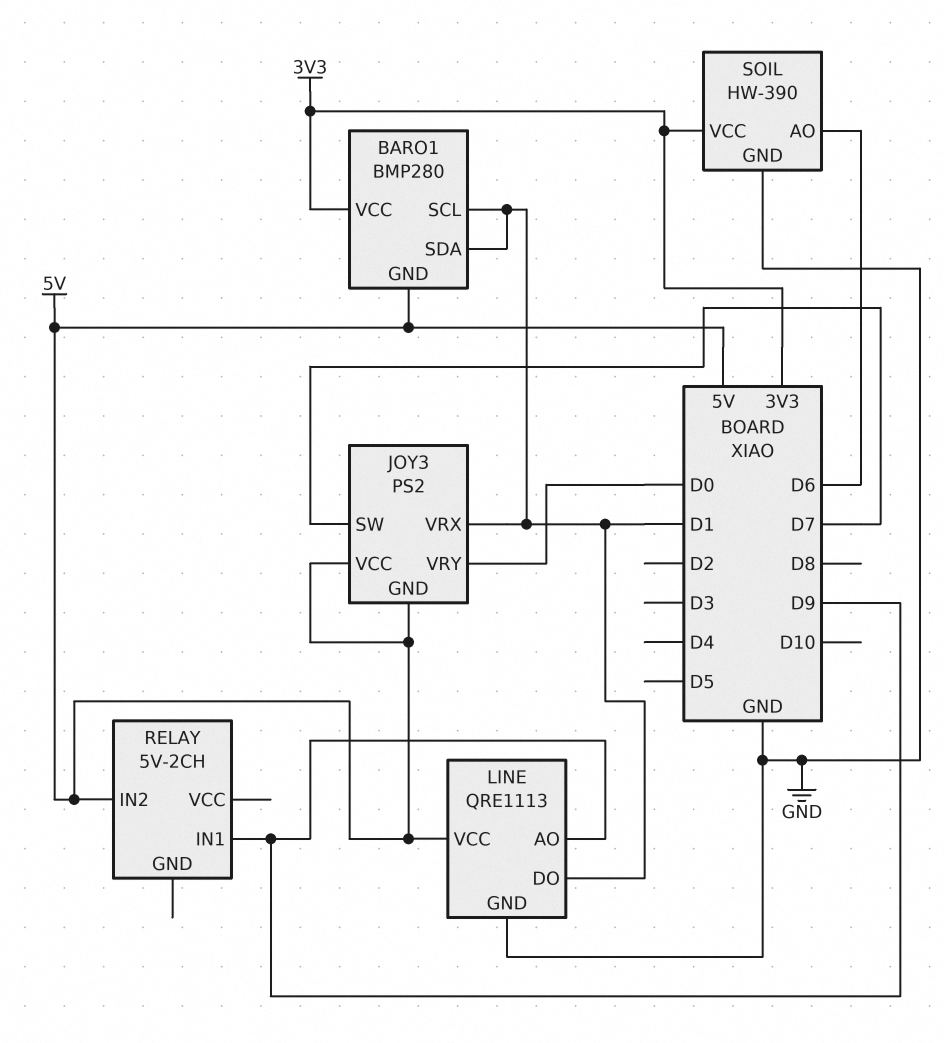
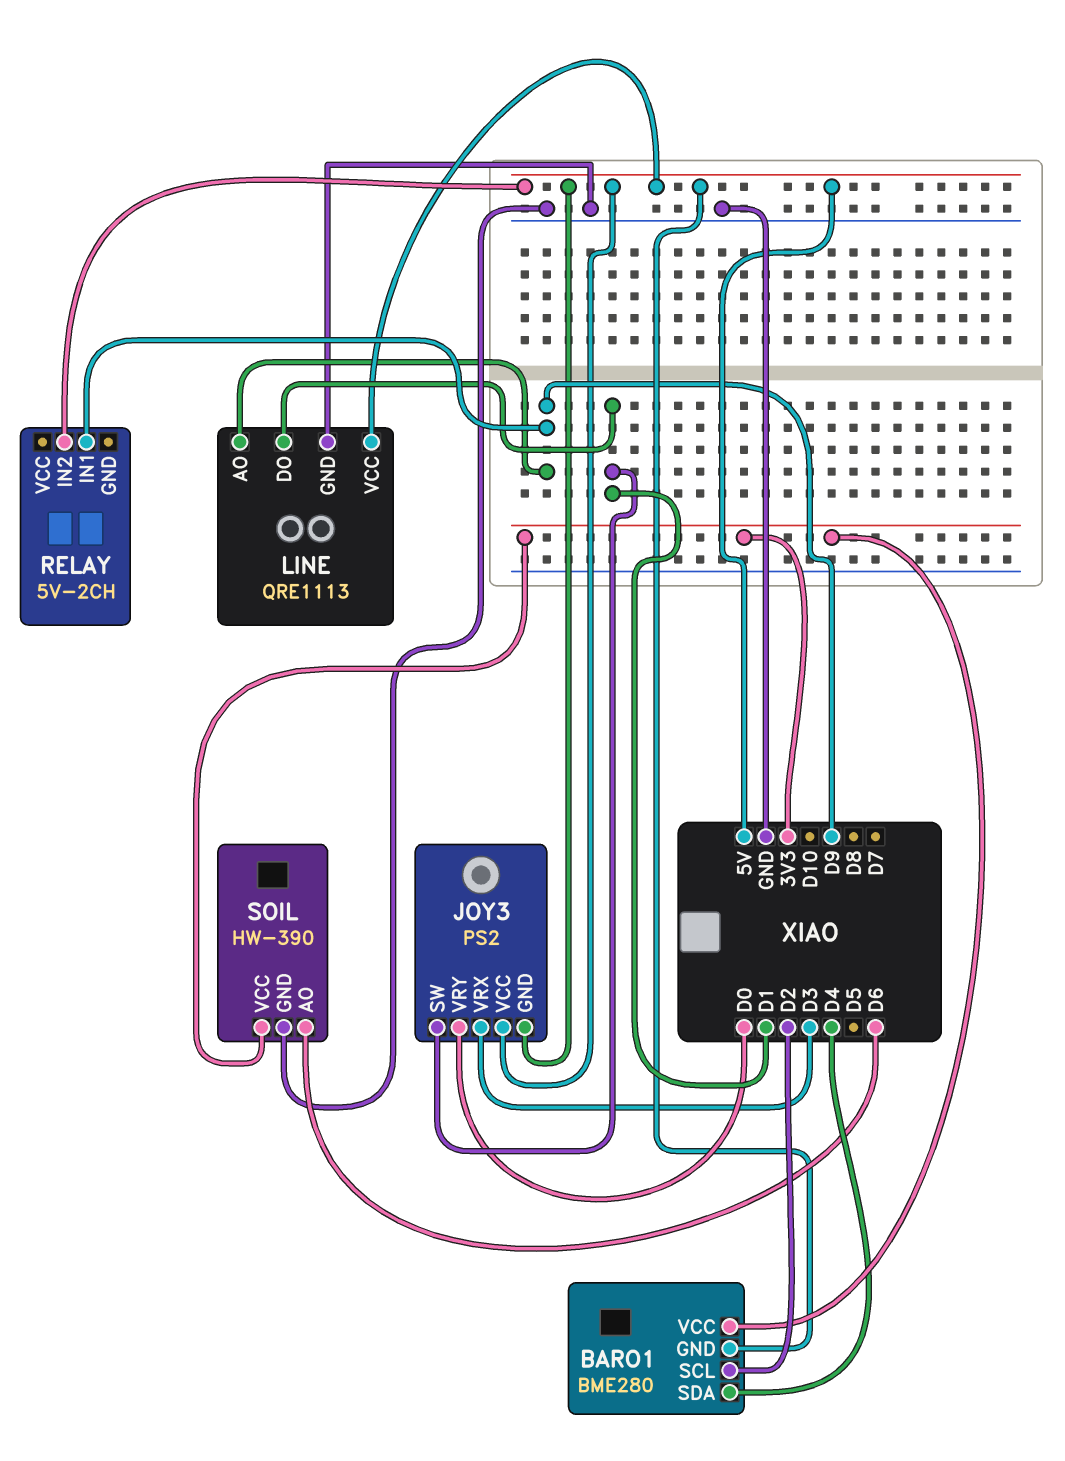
BARO1: BMP280 -> BME280
BARO1 pin SCL: D1 -> D2
BARO1 pin SDA: D1 -> D4
JOY3 pin SW: D7 -> D1
JOY3 pin VRX: D1 -> D3

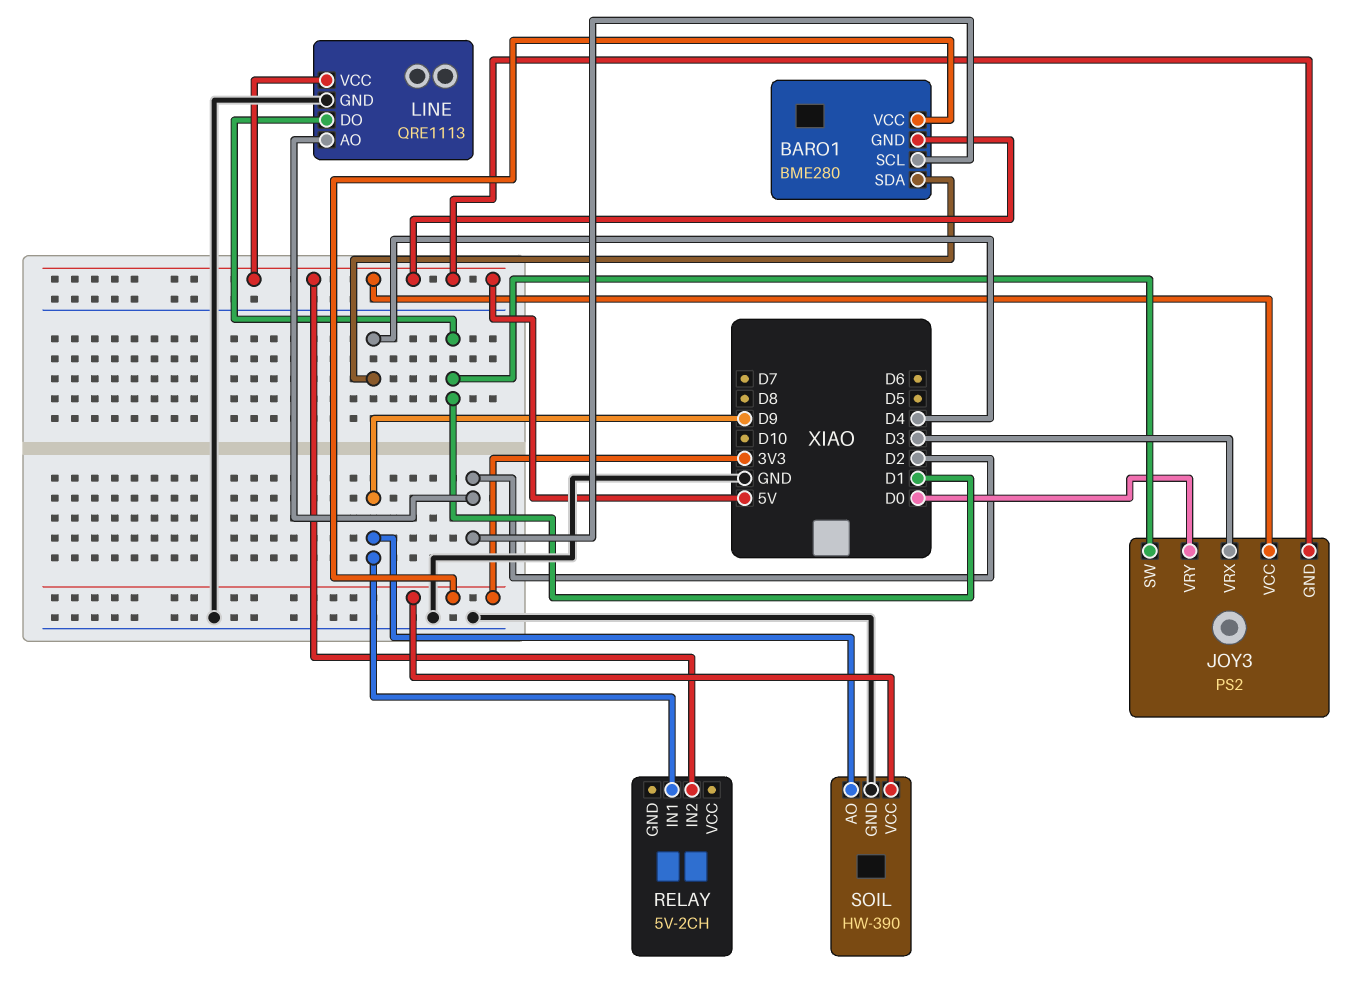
LINE pin AO: D9 -> D2
SOIL pin AO: D6 -> D9

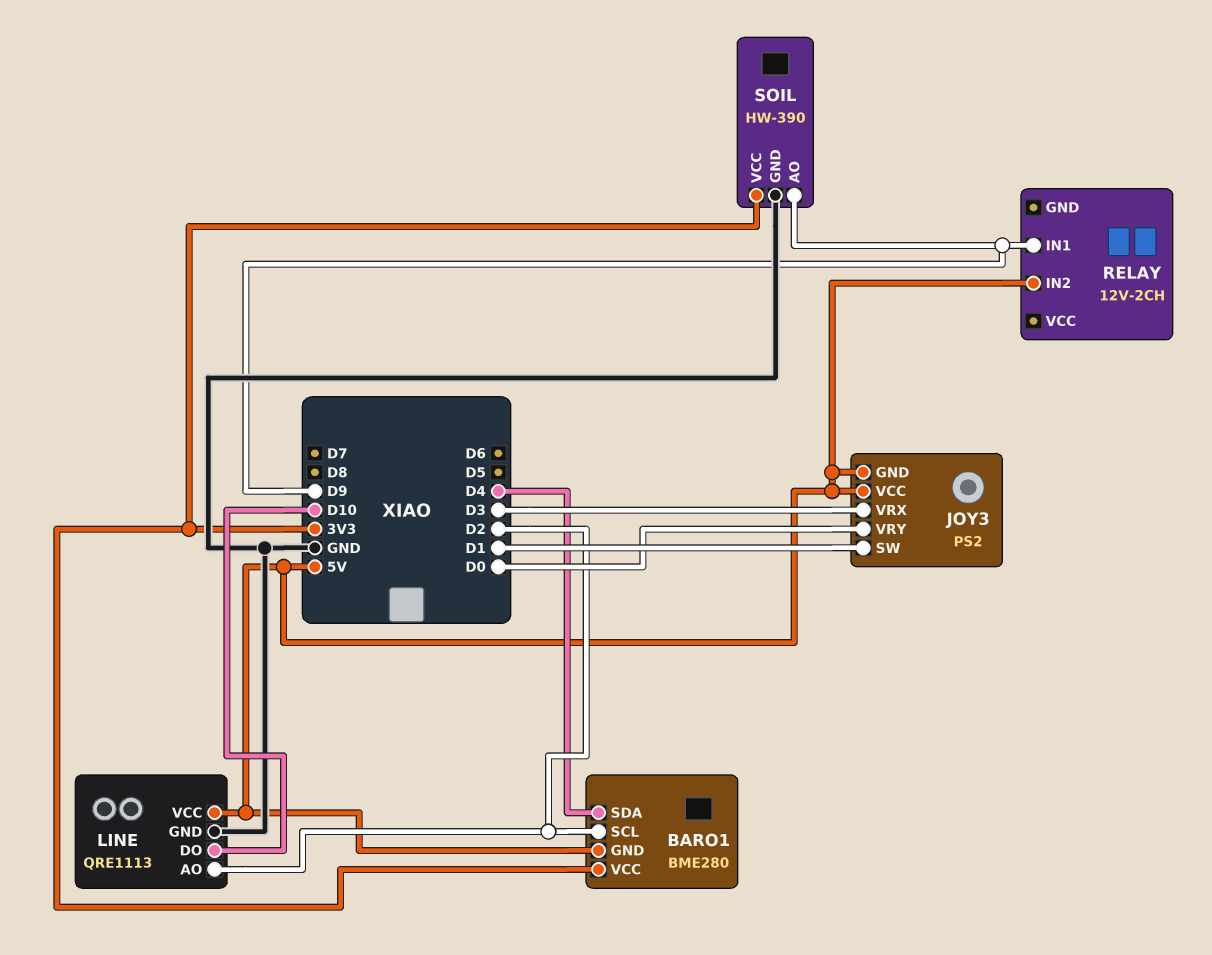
LINE pin DO: D1 -> D10
RELAY: 5V-2CH -> 12V-2CH

